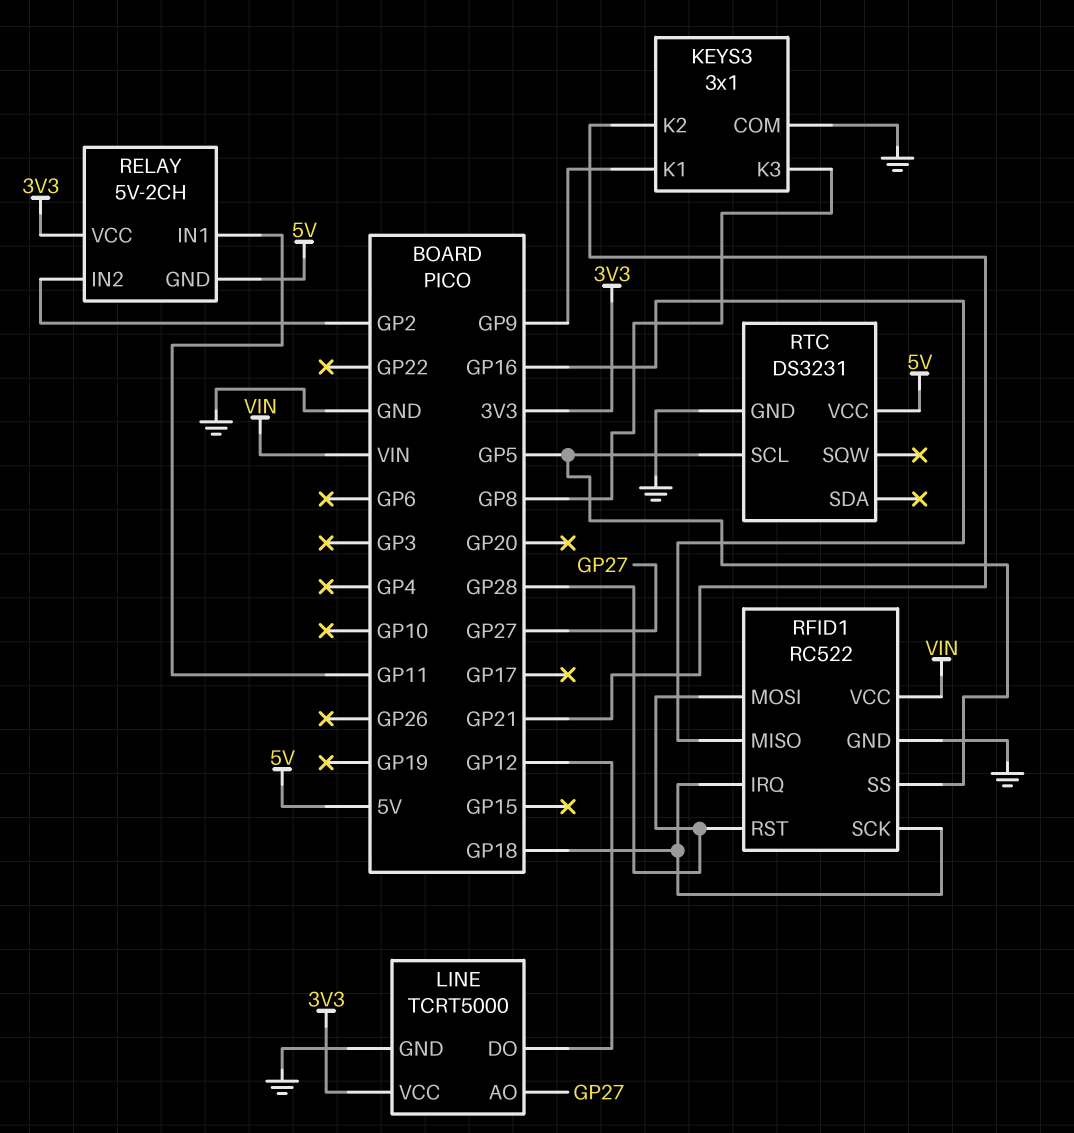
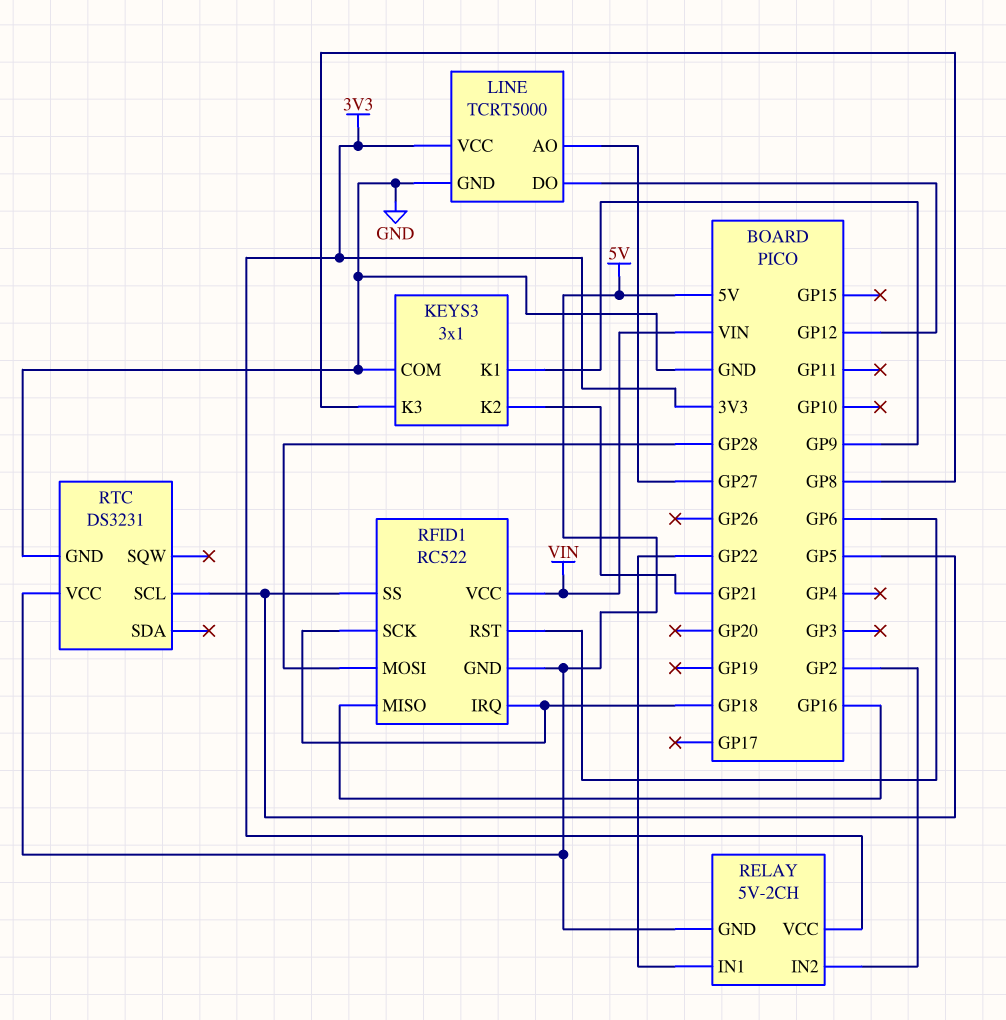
RELAY pin IN1: GP11 -> GP22
RFID1 pin GND: GND -> 5V
RFID1 pin RST: GP28 -> GP6

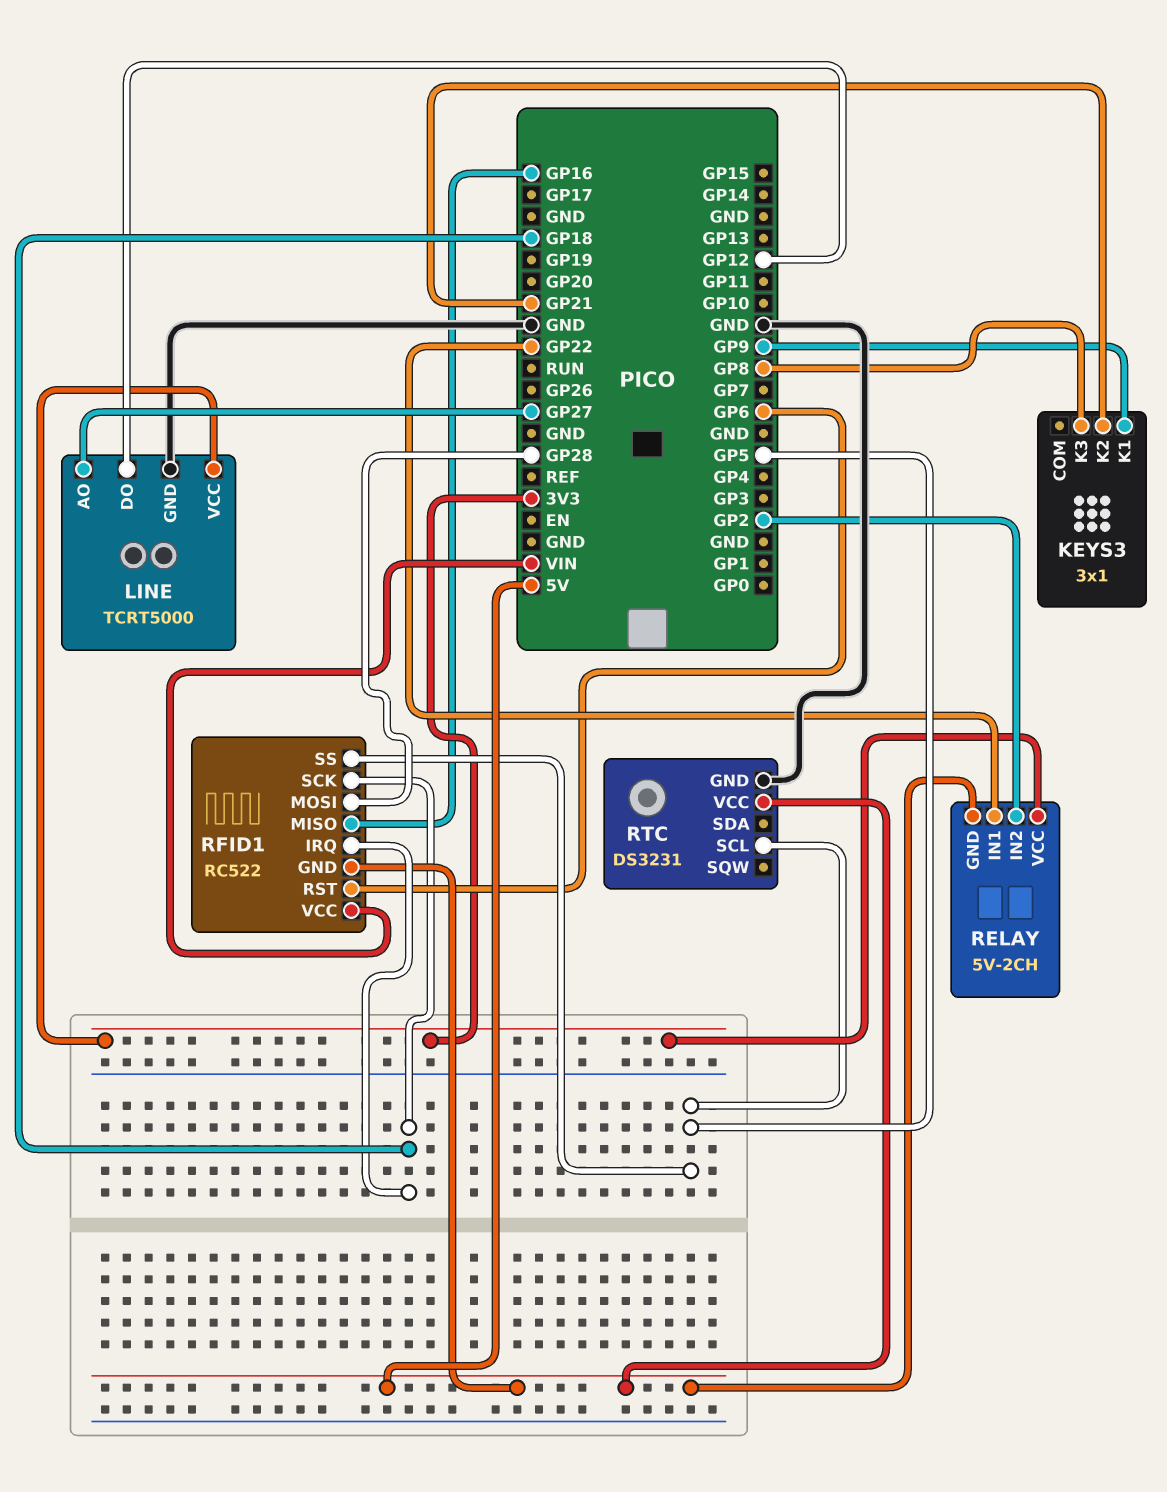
KEYS3 pin COM: GND -> none

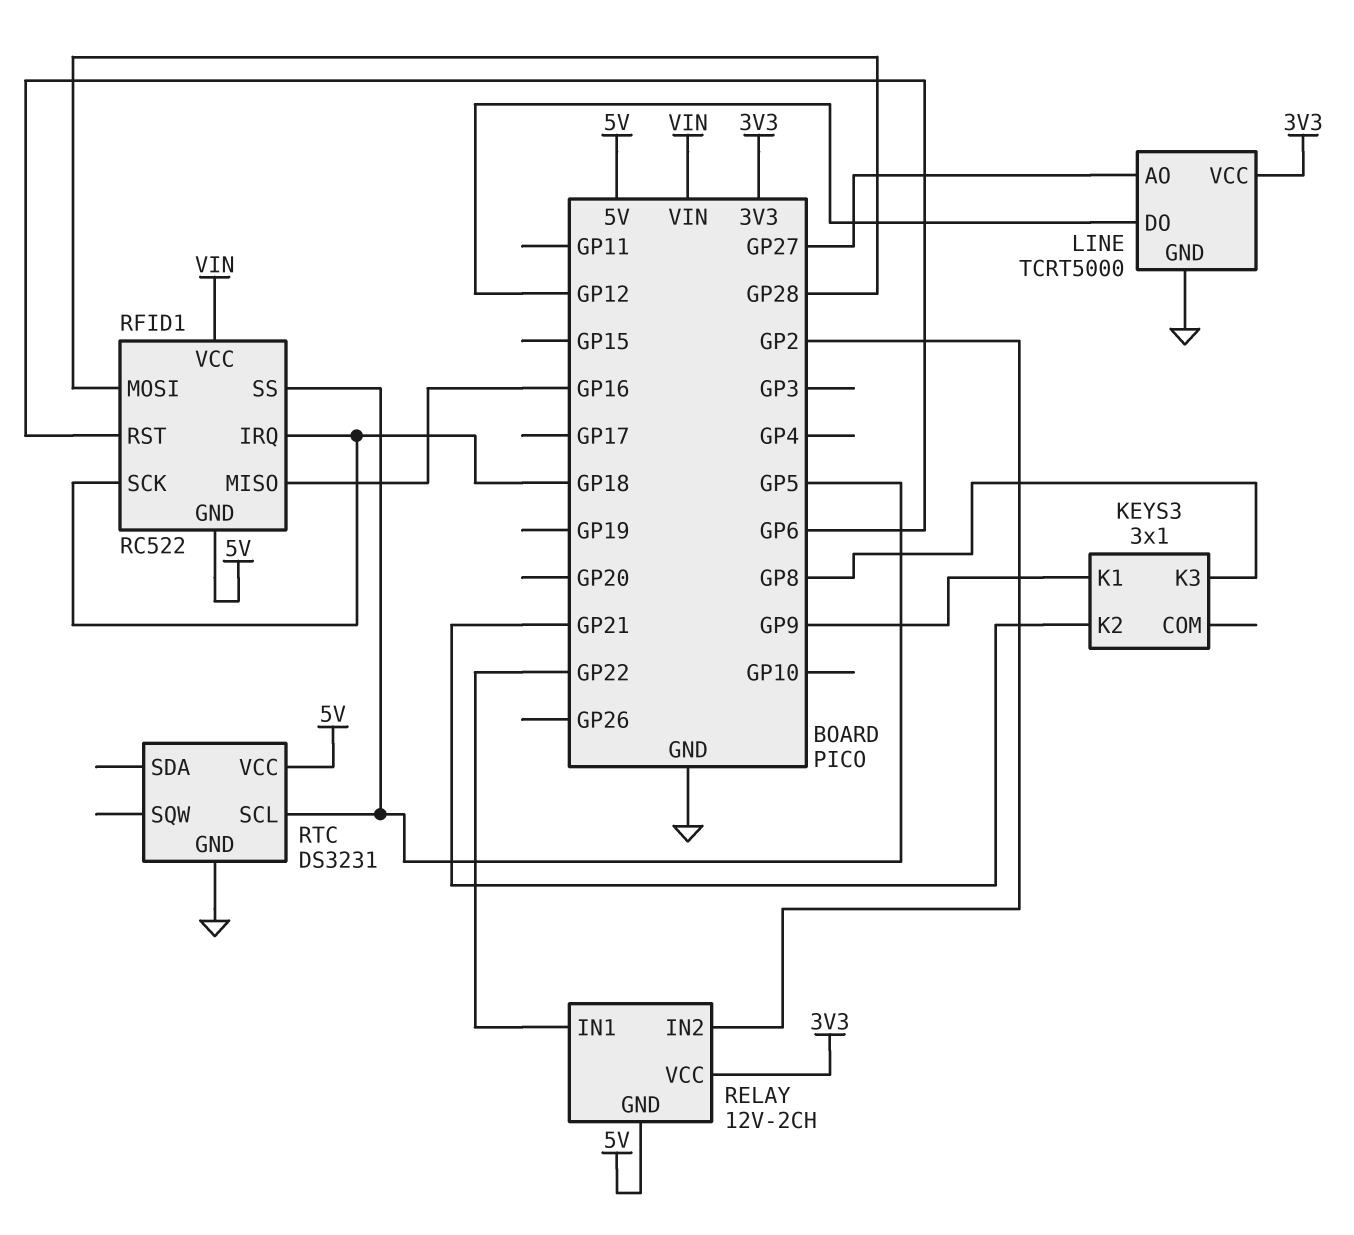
RELAY: 5V-2CH -> 12V-2CH

